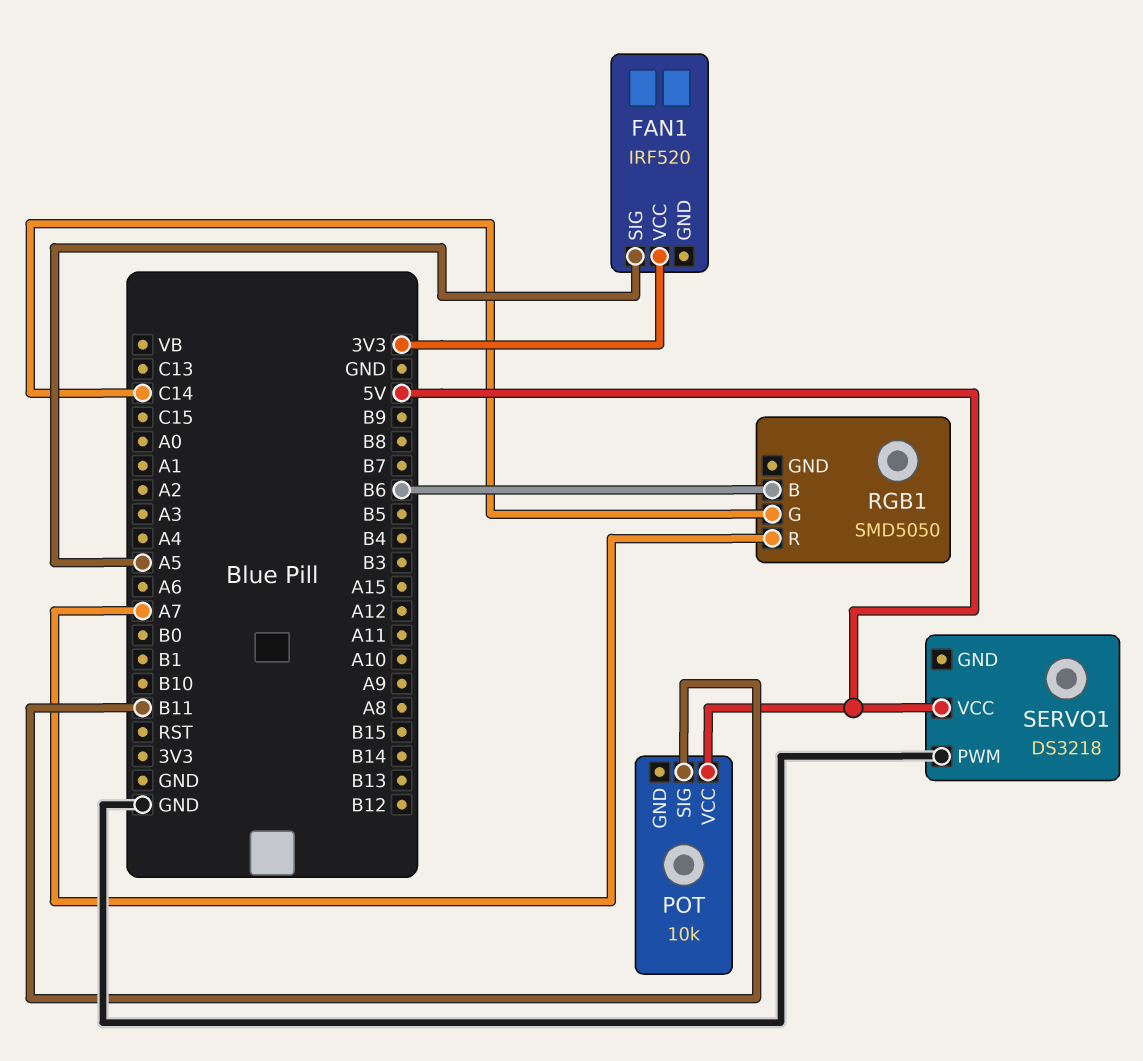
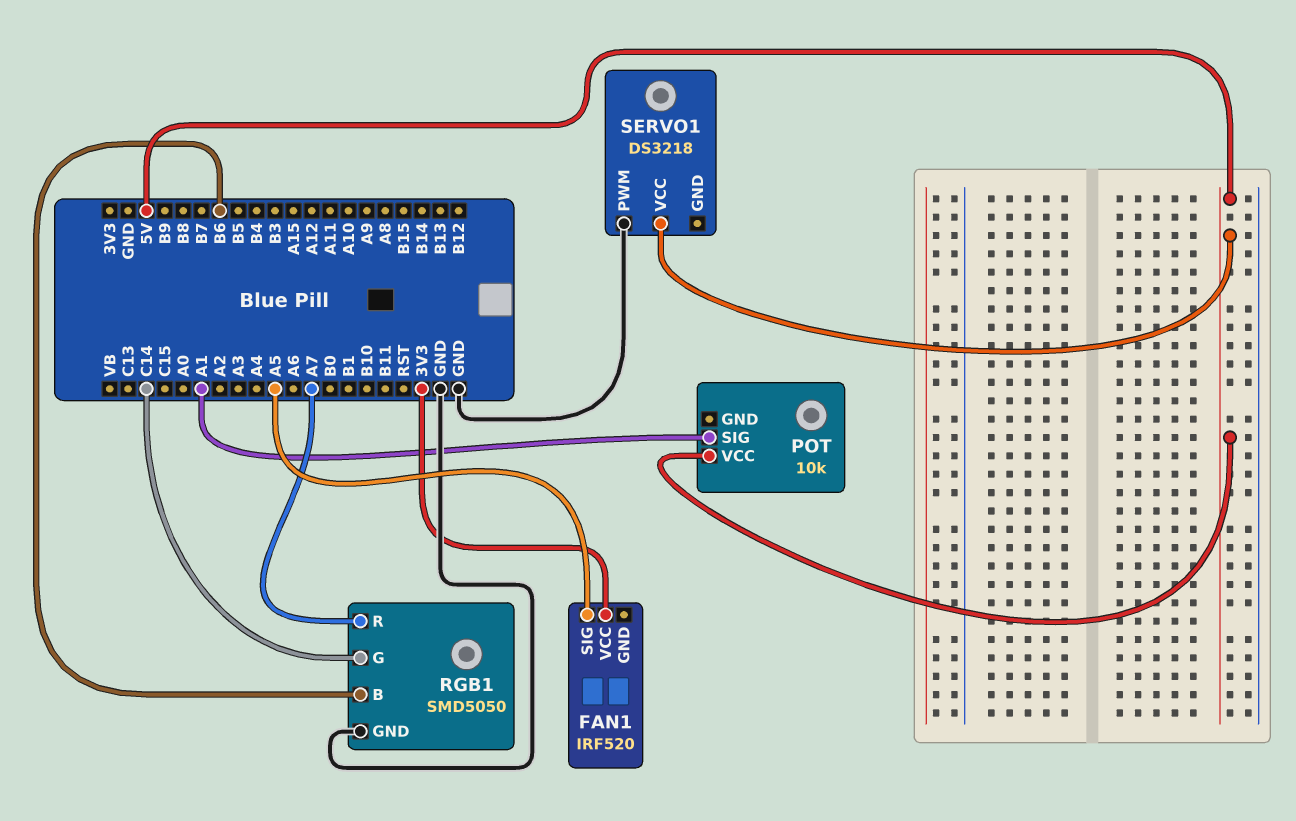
POT pin SIG: B11 -> A1
RGB1 pin GND: none -> GND

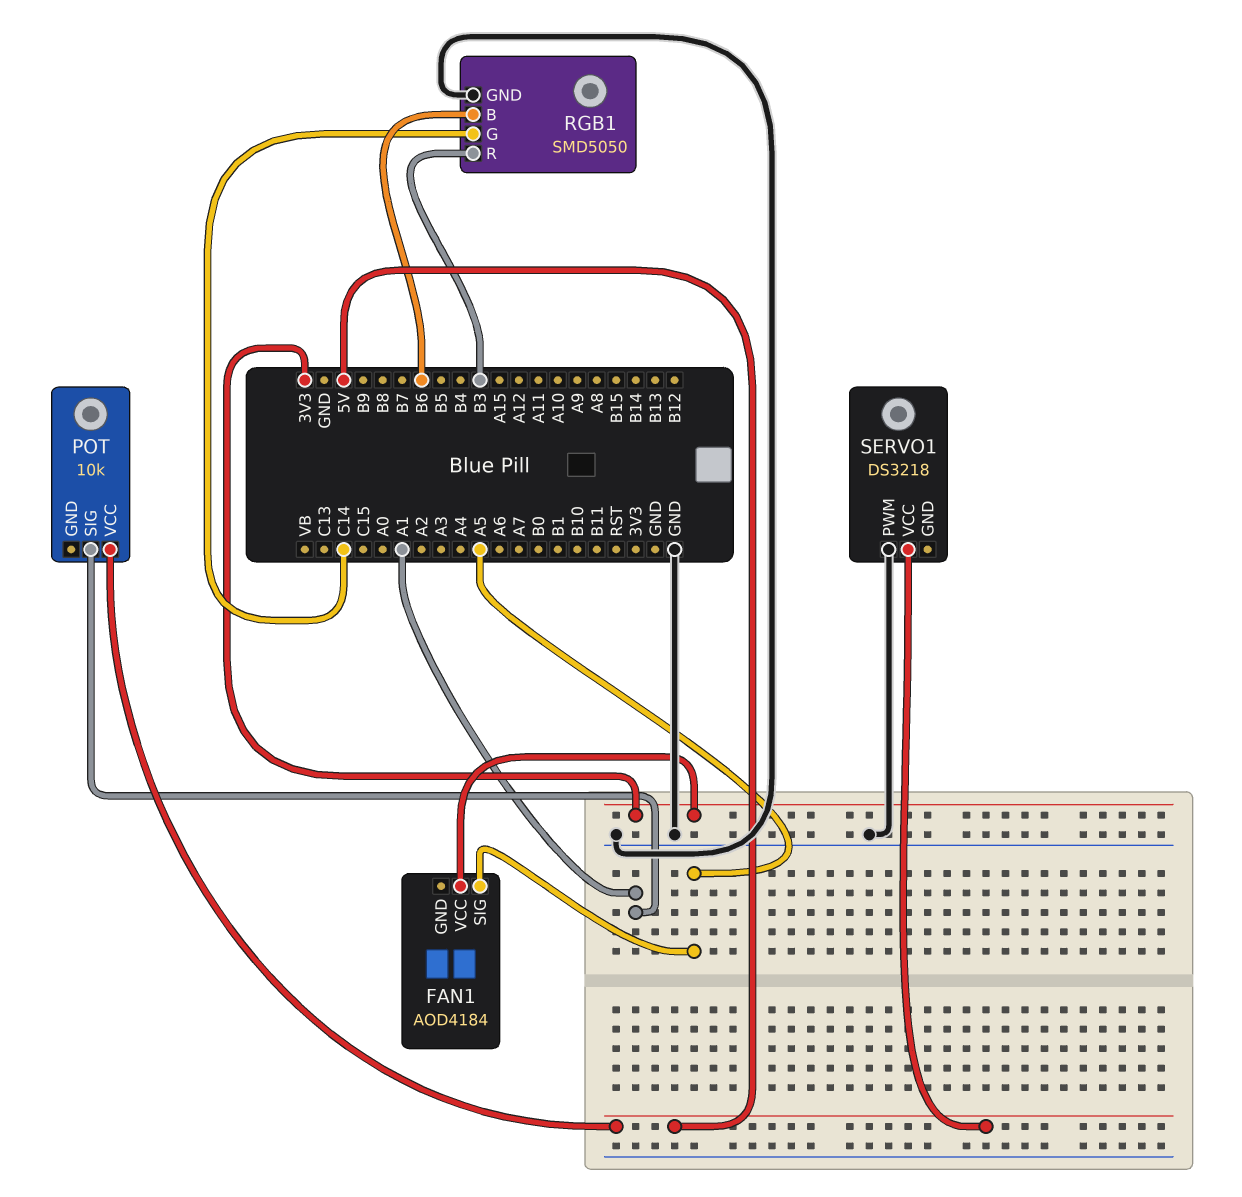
FAN1: IRF520 -> AOD4184
RGB1 pin R: A7 -> B3

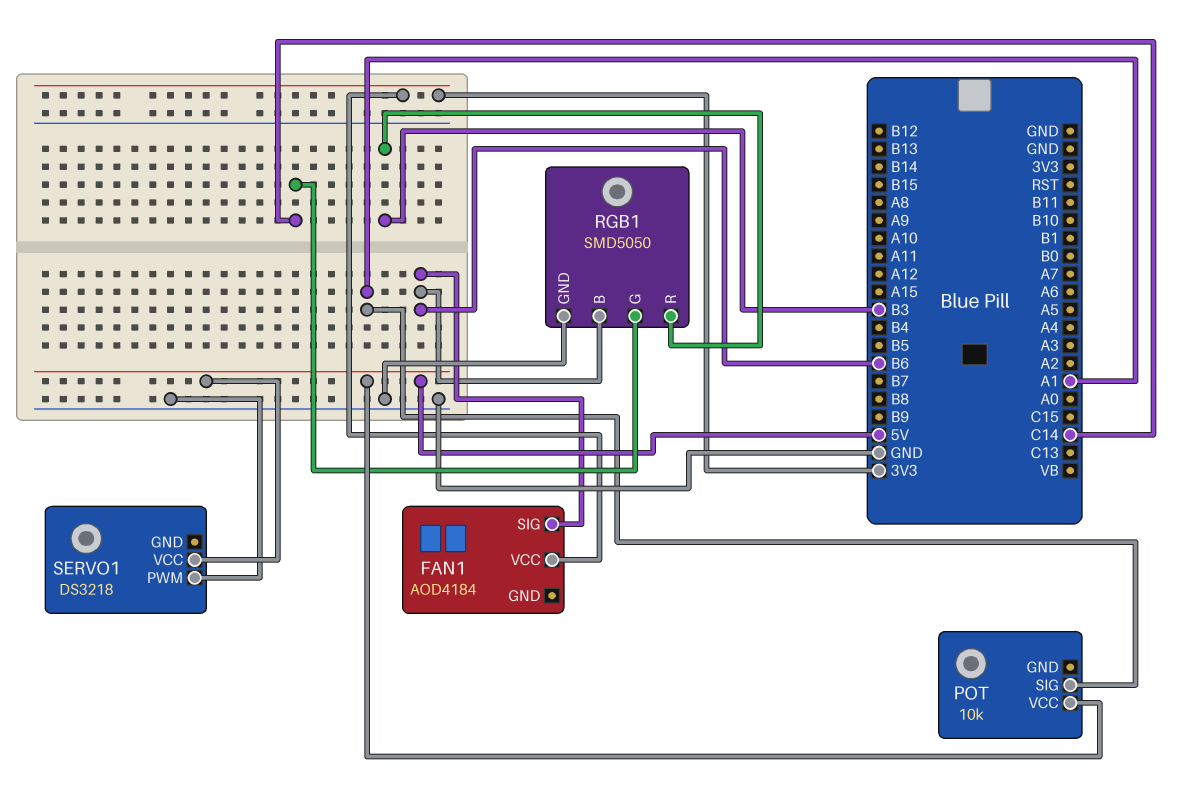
FAN1 pin SIG: A5 -> B6

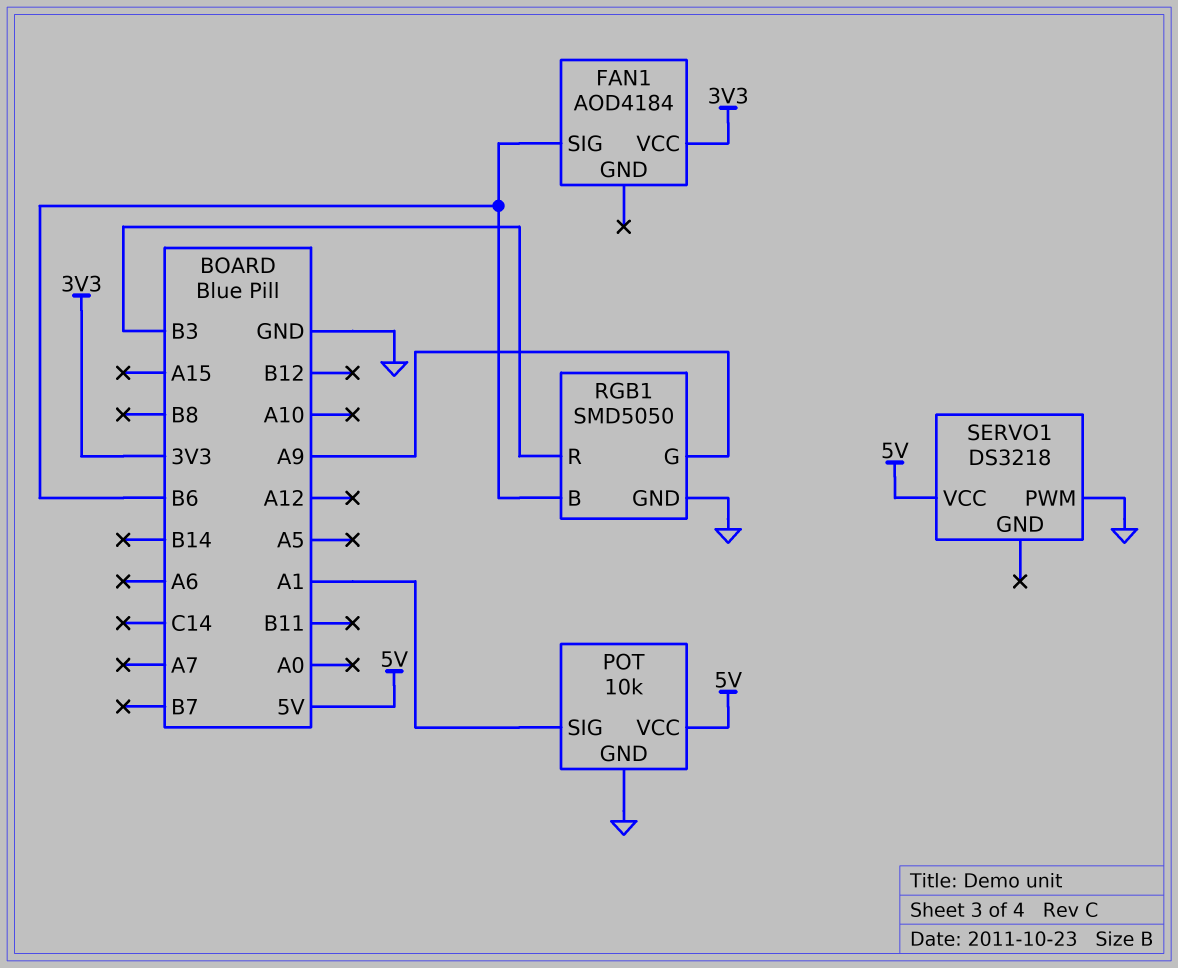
POT pin GND: none -> GND
RGB1 pin G: C14 -> A9

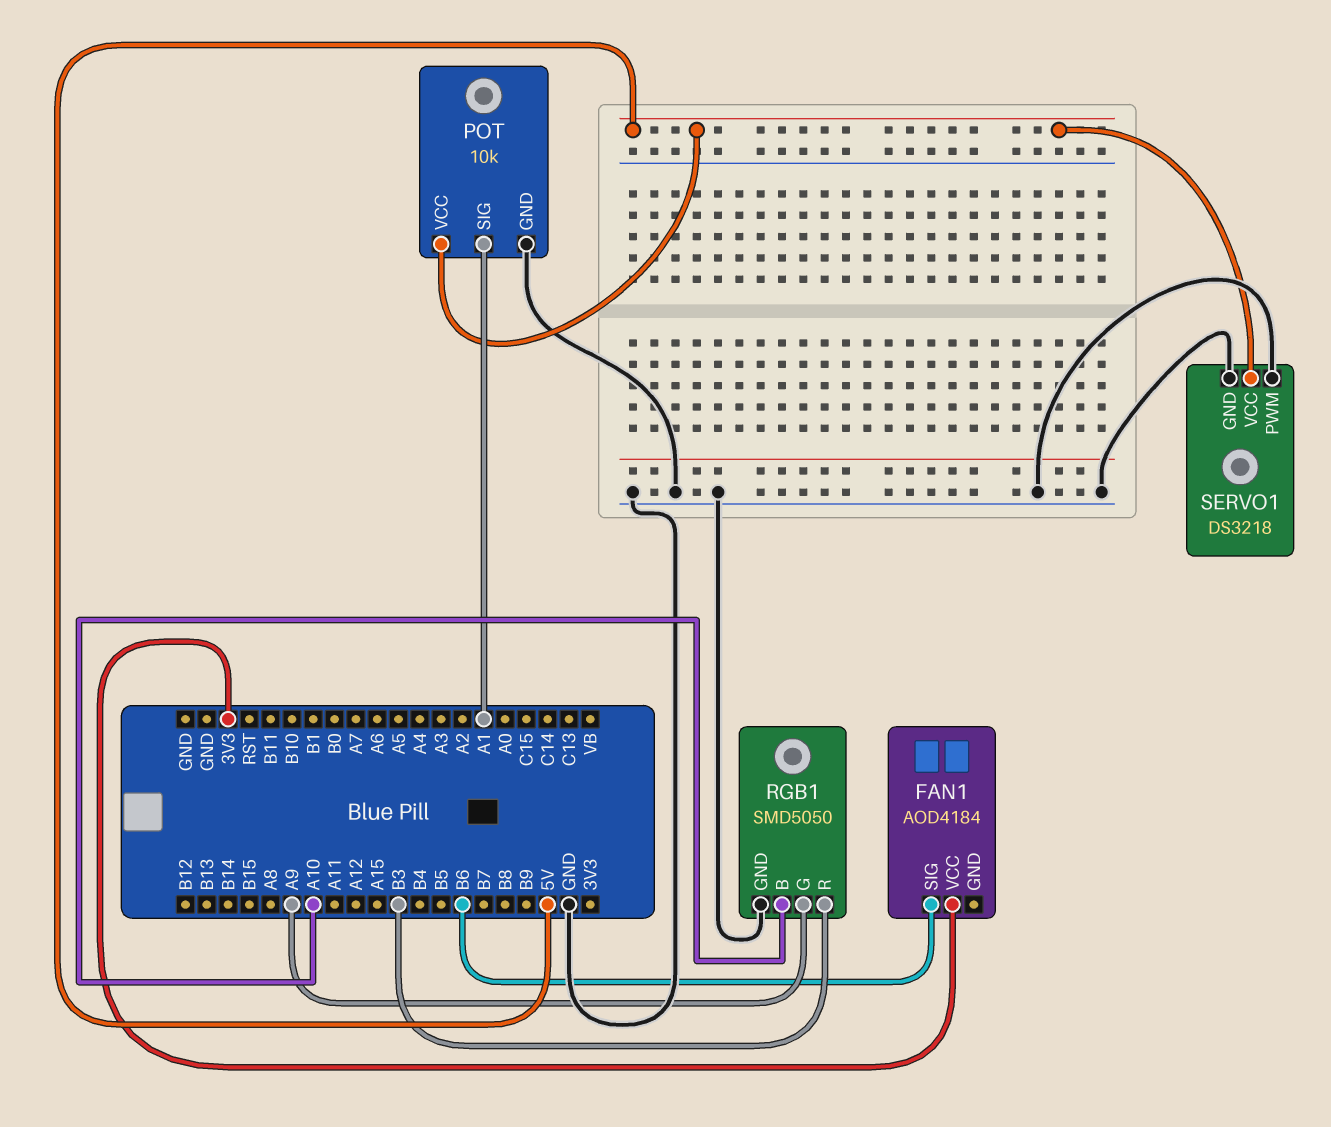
RGB1 pin B: B6 -> A10
SERVO1 pin GND: none -> GND

